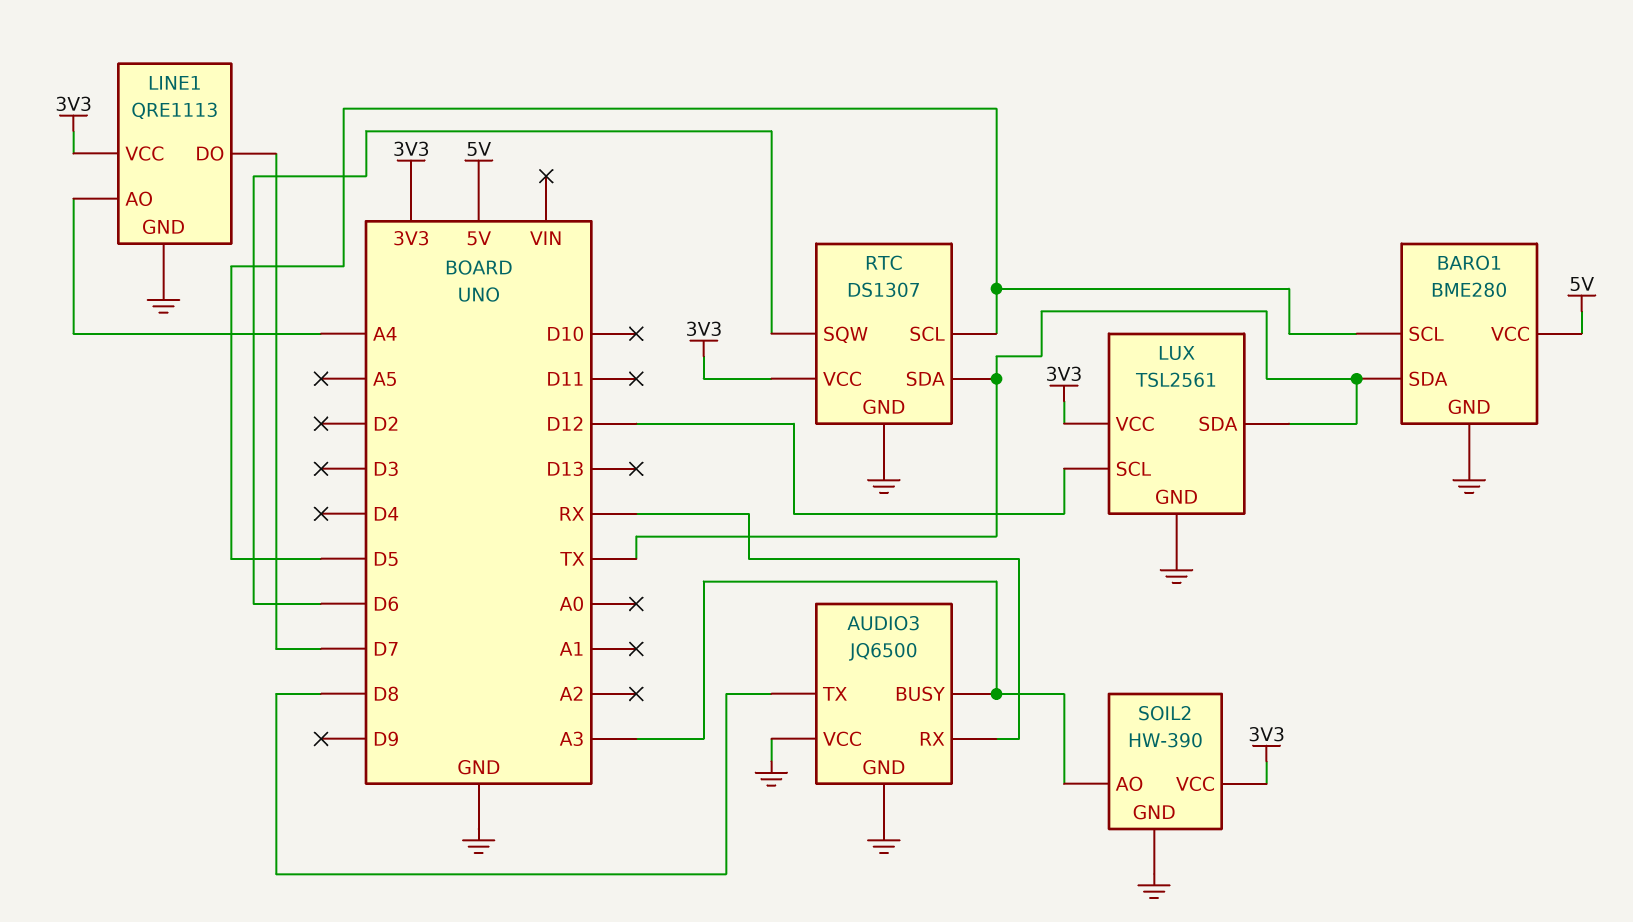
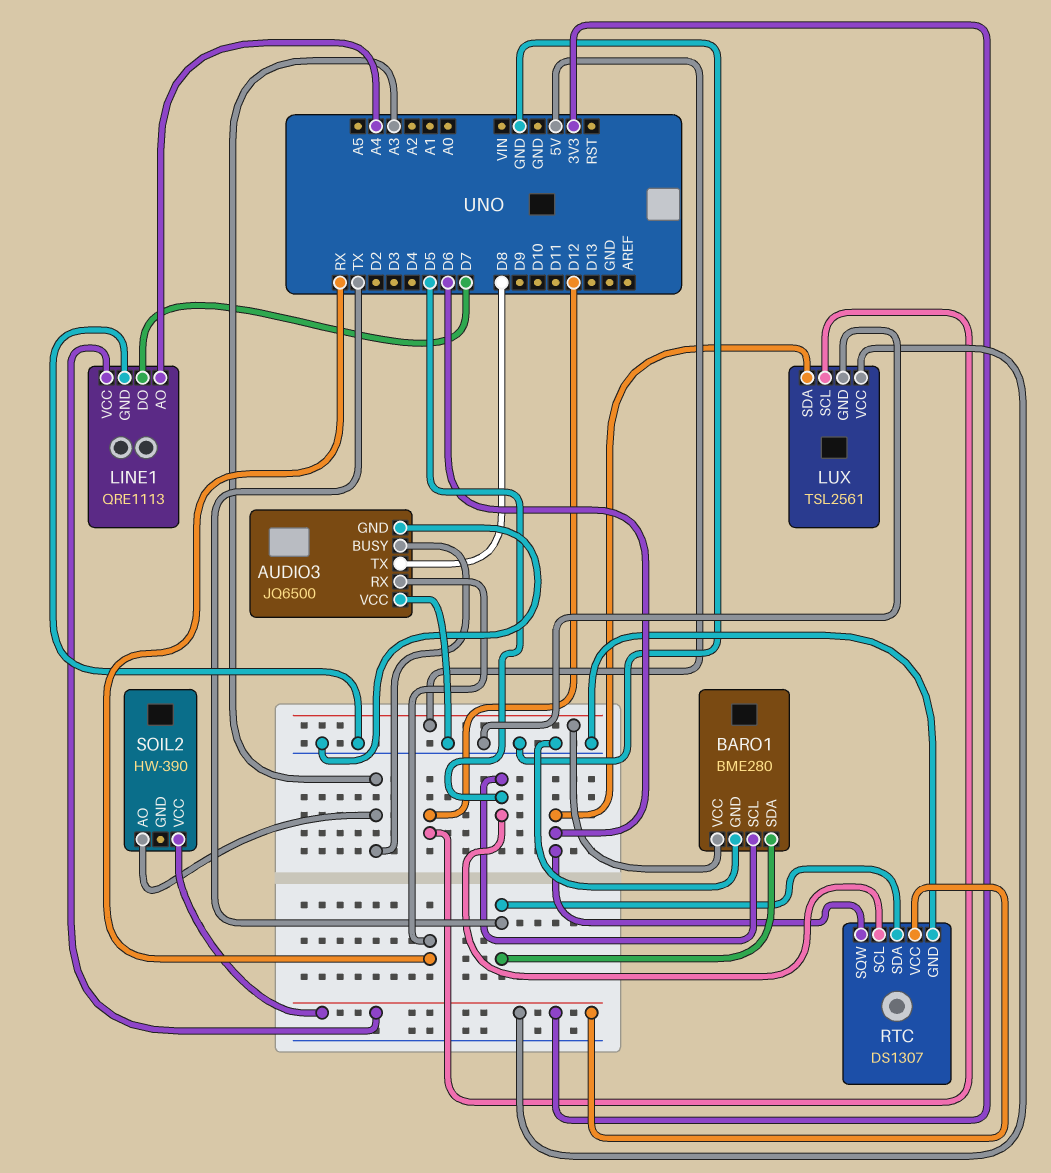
LUX pin SDA: TX -> D6
SOIL2 pin GND: GND -> none

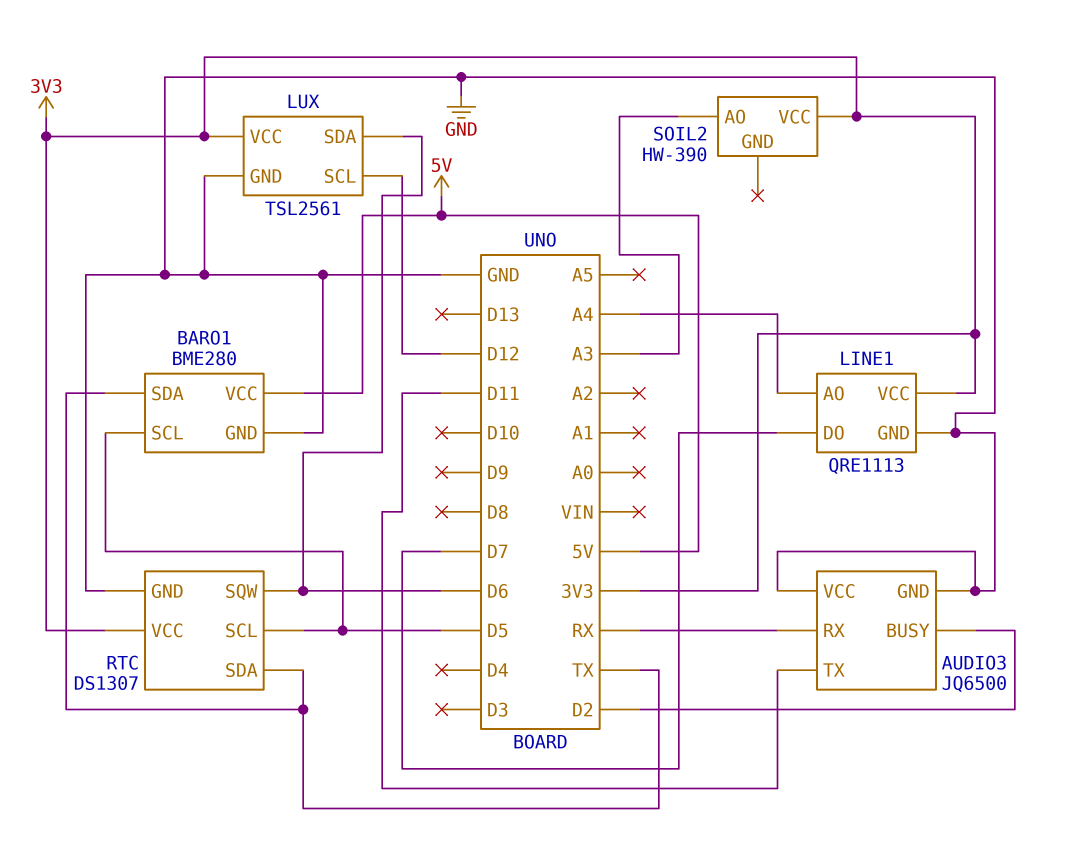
AUDIO3 pin BUSY: A3 -> D2
AUDIO3 pin TX: D8 -> D11

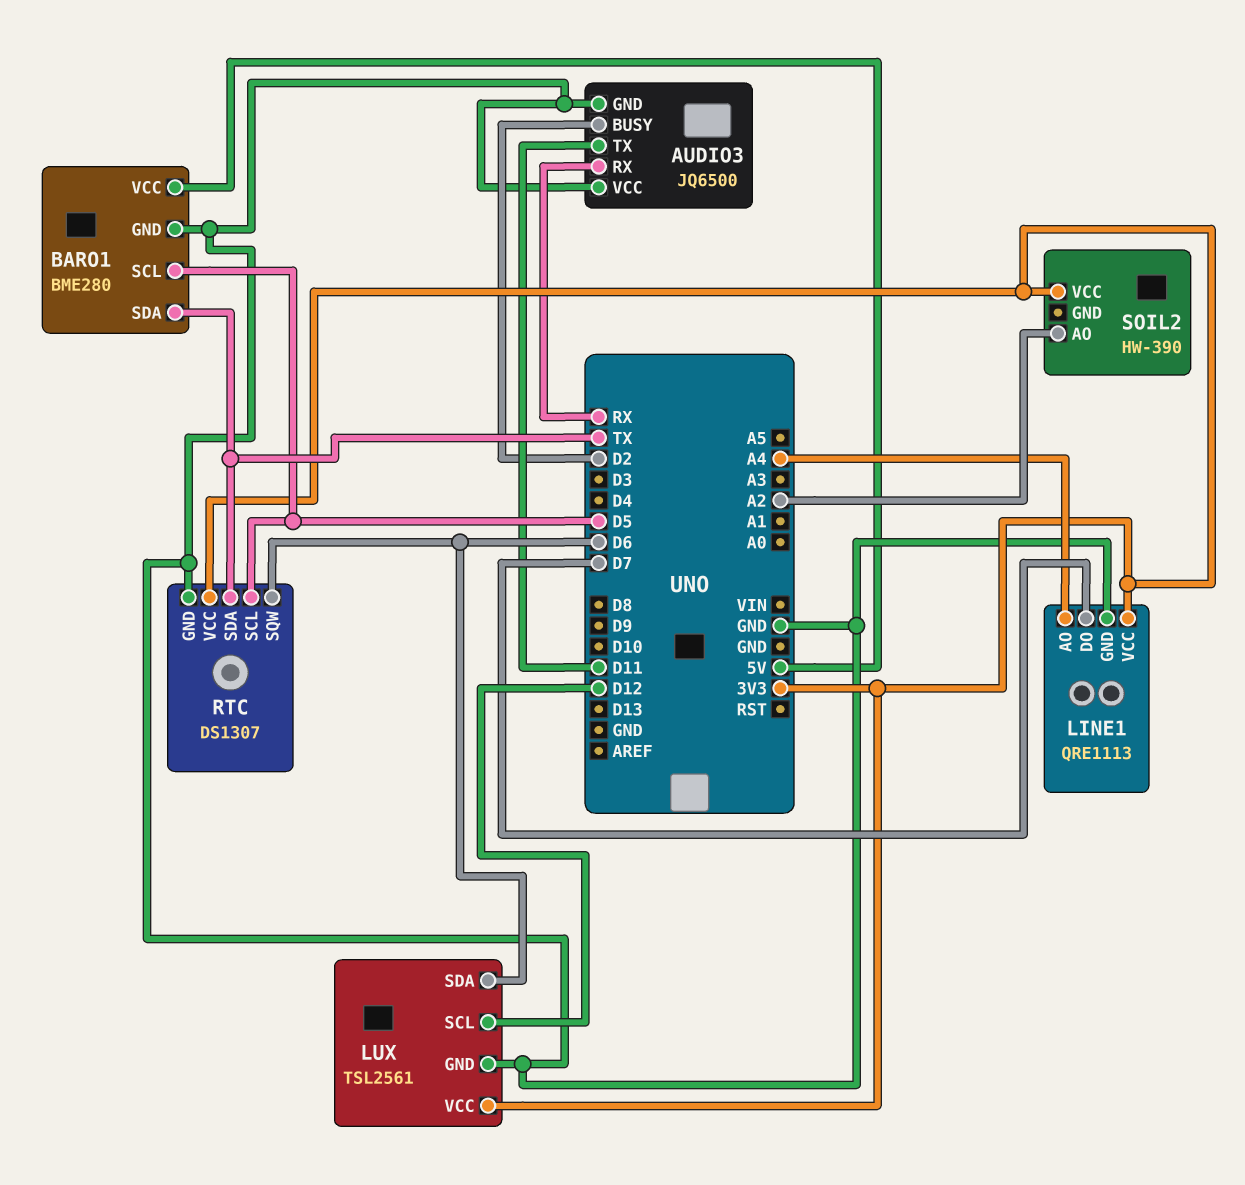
SOIL2 pin AO: A3 -> A2

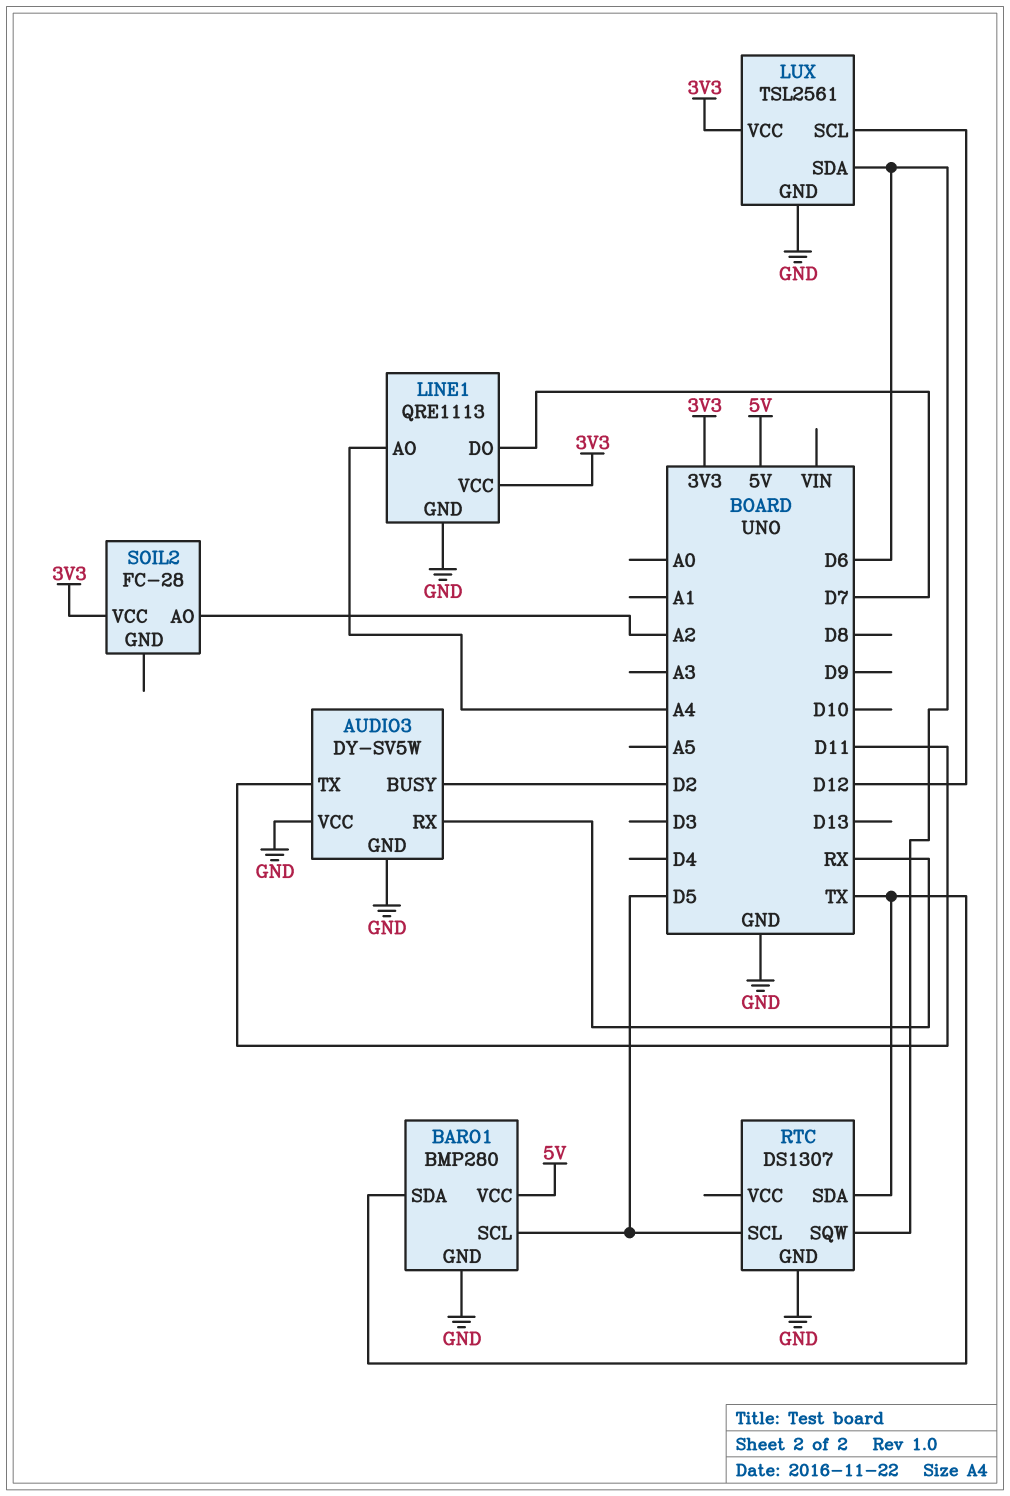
AUDIO3: JQ6500 -> DY-SV5W
BARO1: BME280 -> BMP280
RTC pin VCC: 3V3 -> none
SOIL2: HW-390 -> FC-28

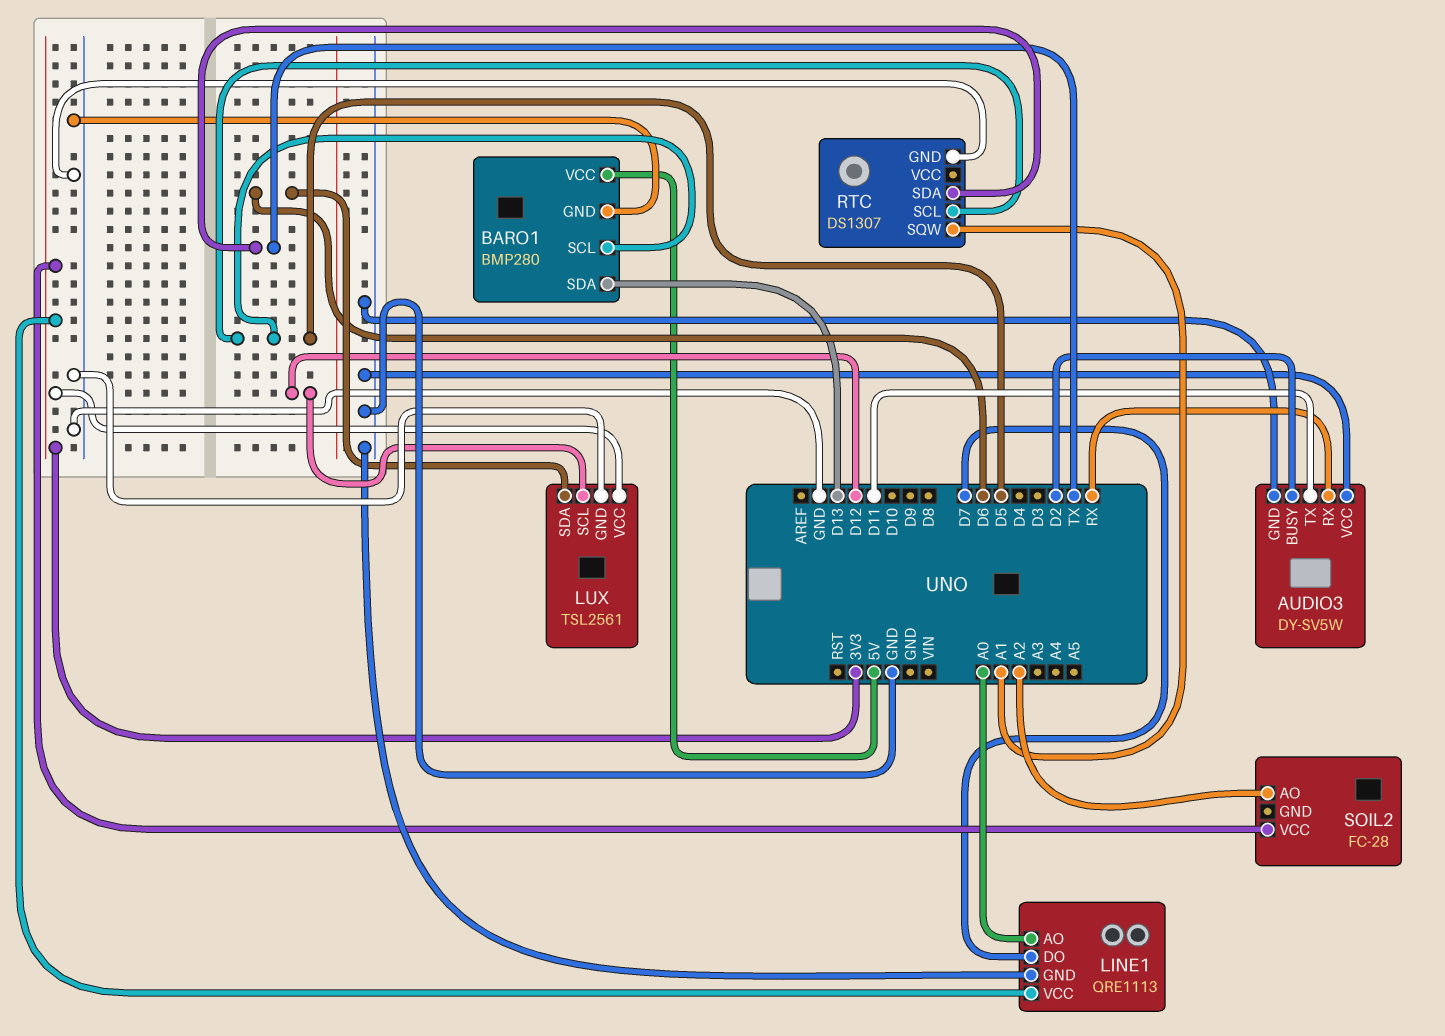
BARO1 pin SDA: TX -> D13
LINE1 pin AO: A4 -> A0
RTC pin SQW: D6 -> A1

